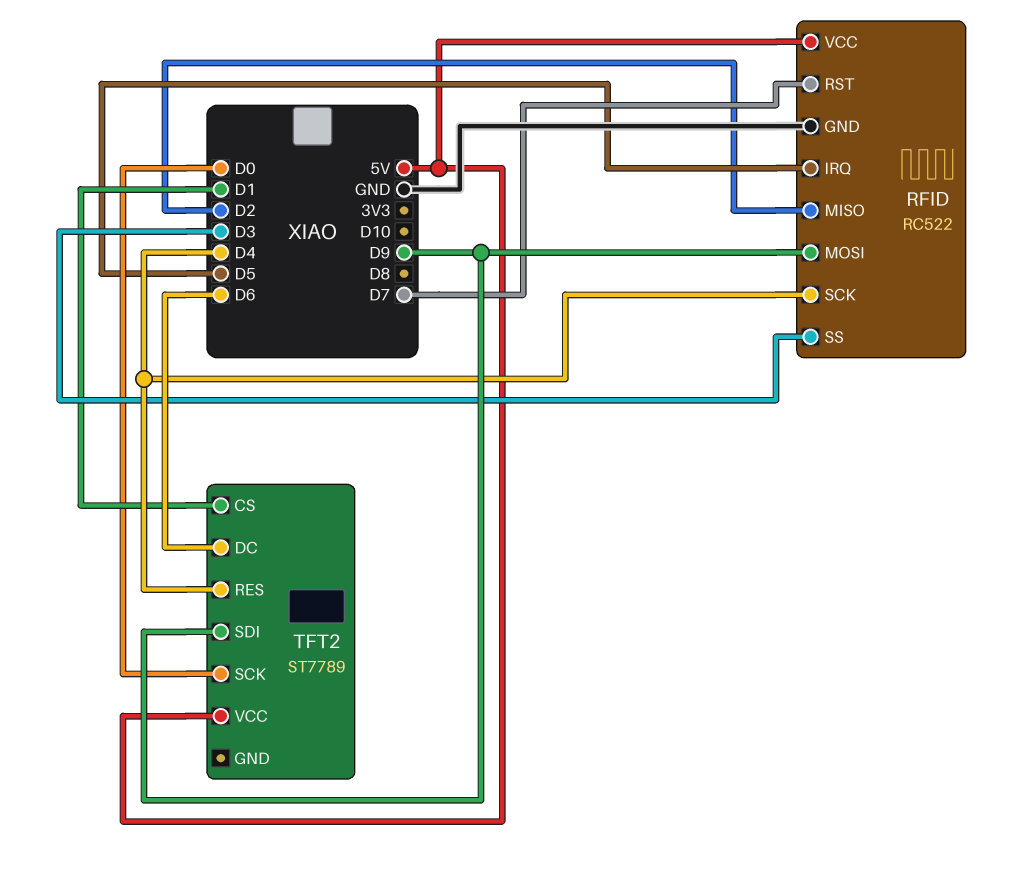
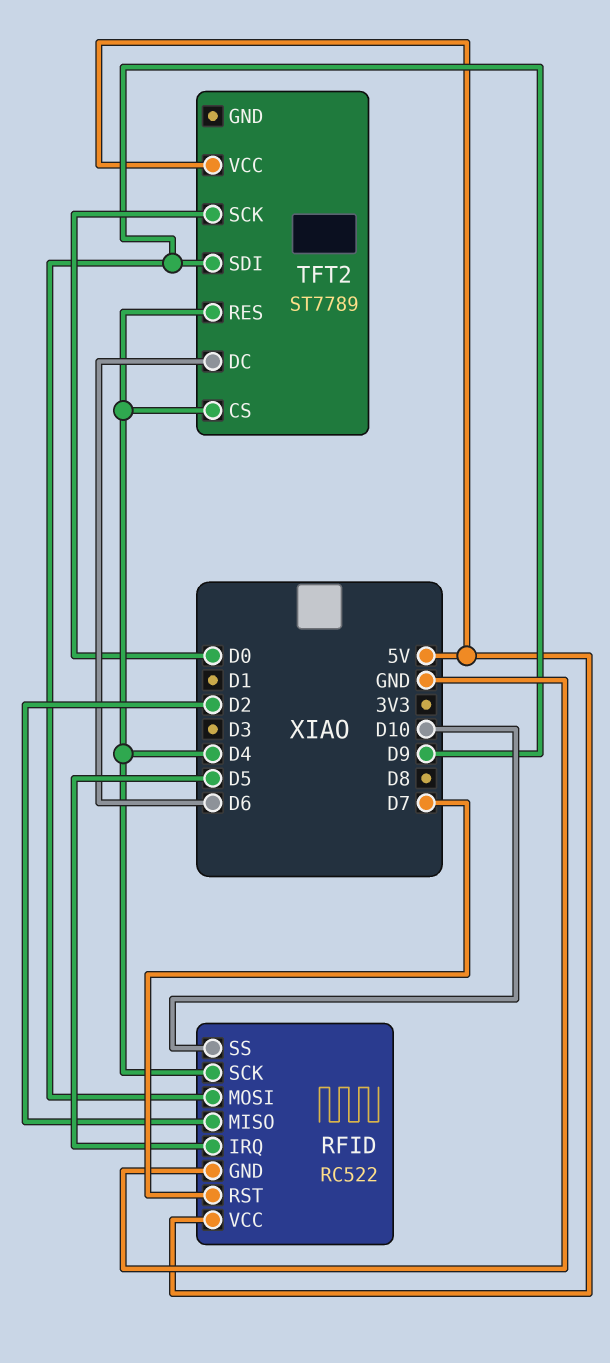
RFID pin SS: D3 -> D10
TFT2 pin CS: D1 -> D4

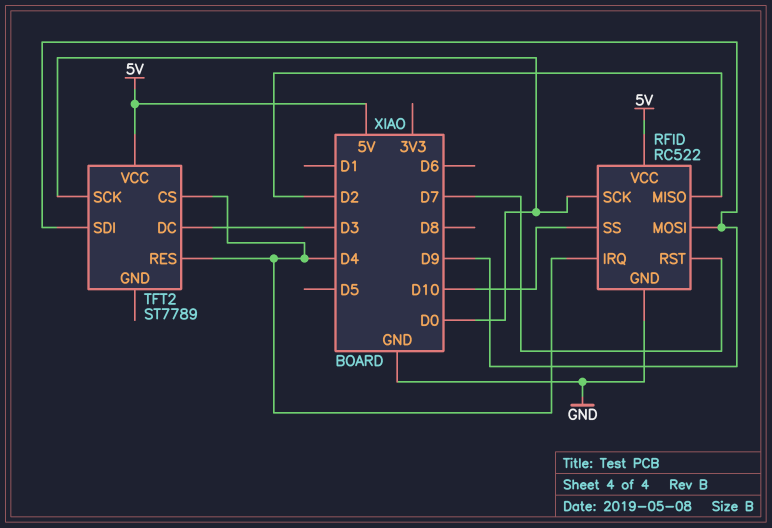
RFID pin IRQ: D5 -> D4
RFID pin SCK: D4 -> D0
TFT2 pin DC: D6 -> D3

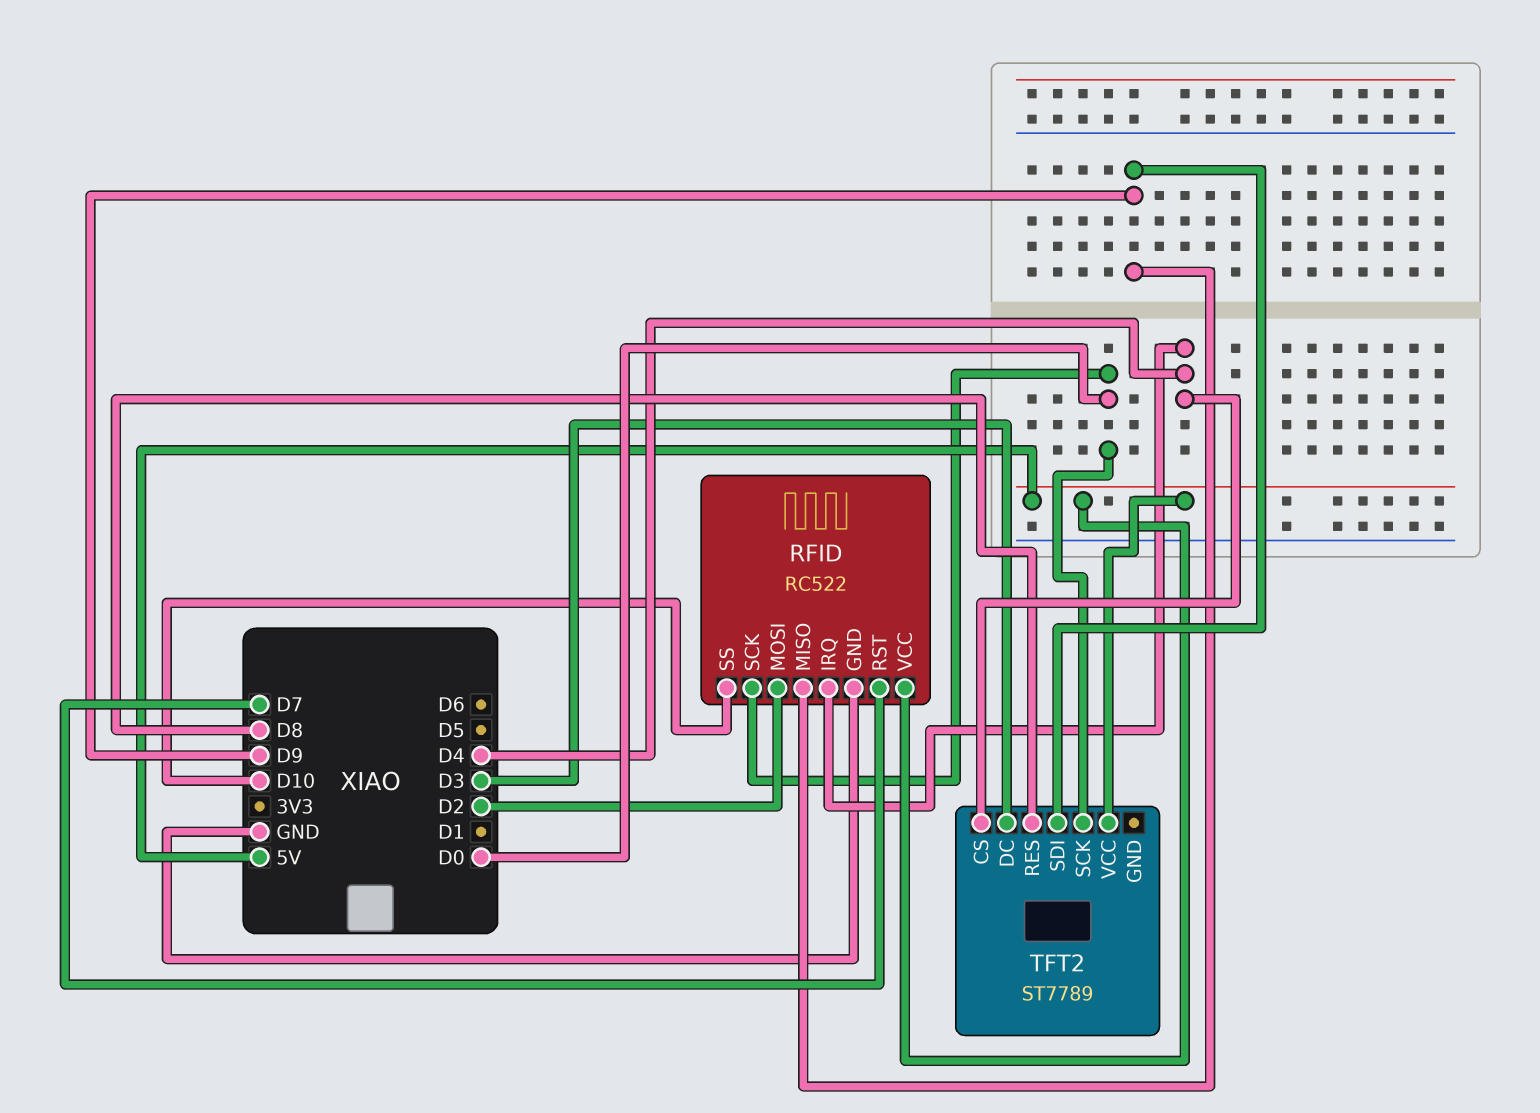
RFID pin MISO: D2 -> D9
RFID pin MOSI: D9 -> D2
TFT2 pin RES: D4 -> D8

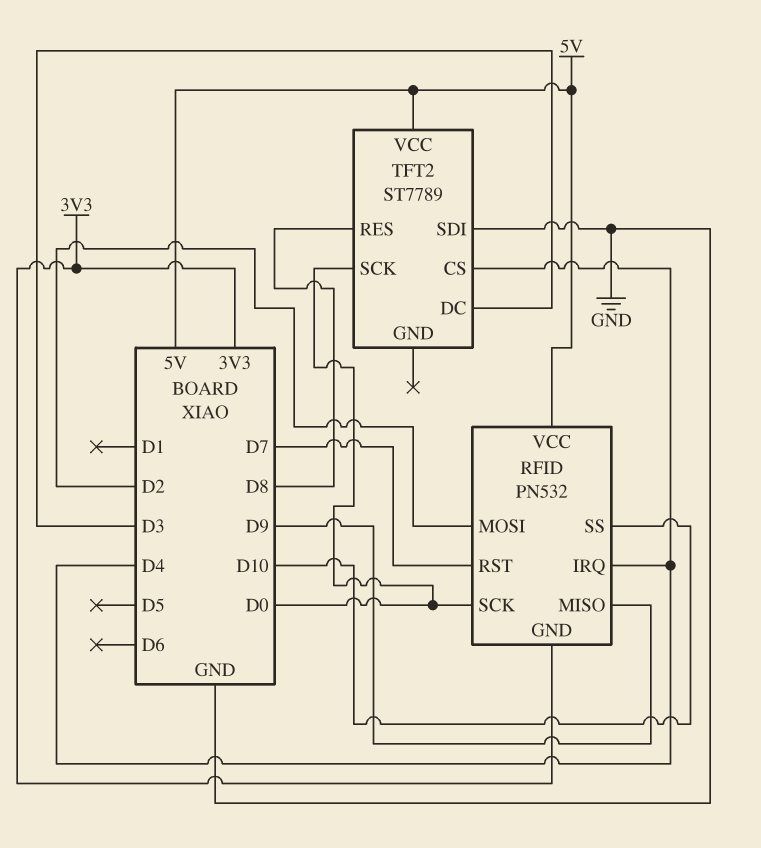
RFID: RC522 -> PN532
RFID pin GND: GND -> 3V3
TFT2 pin SDI: D9 -> GND

